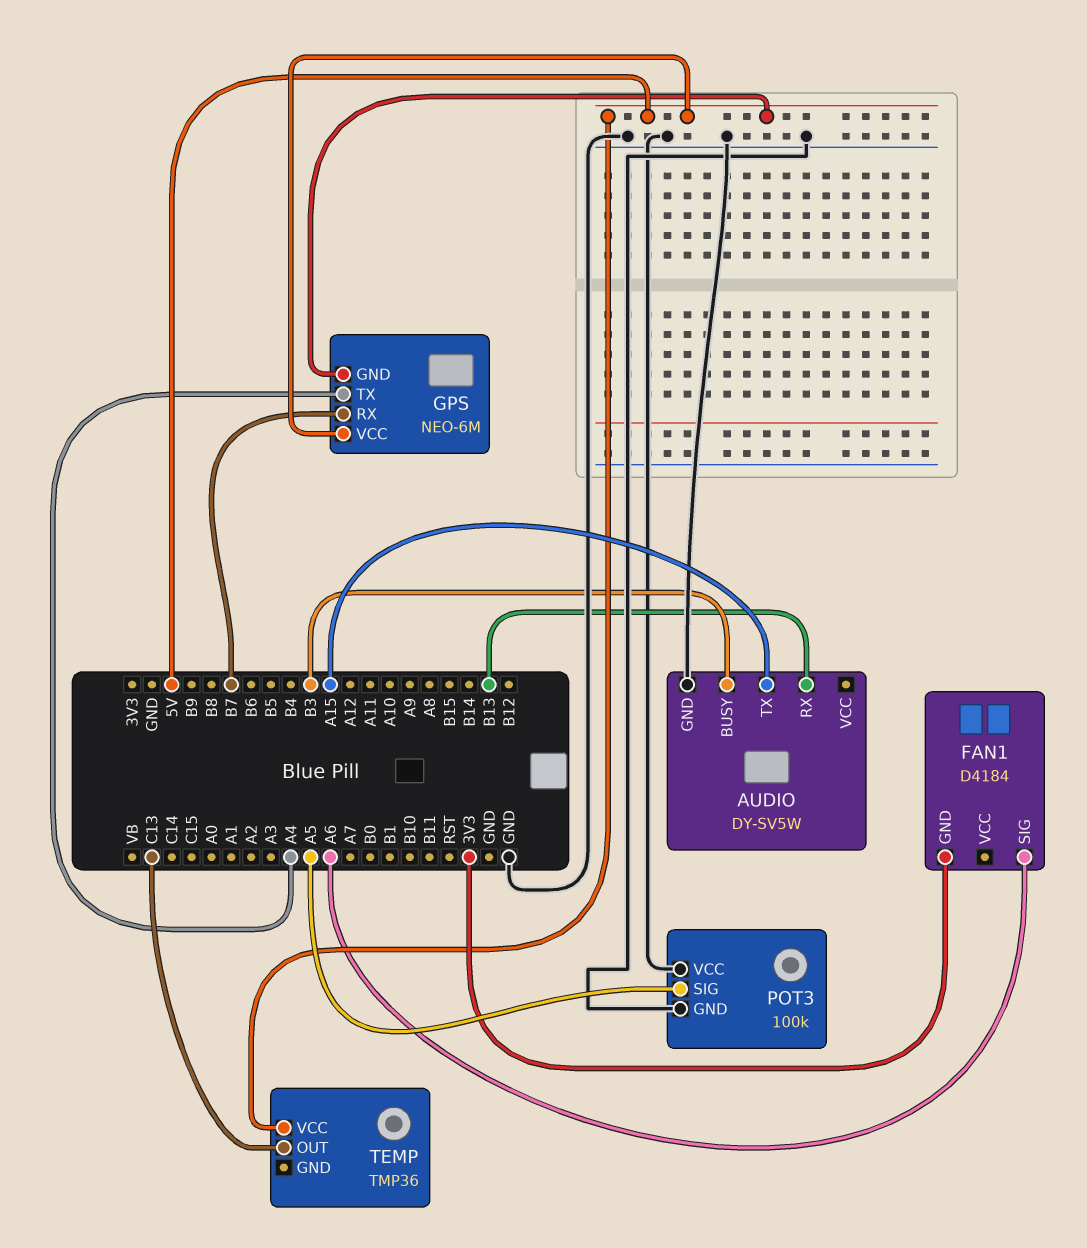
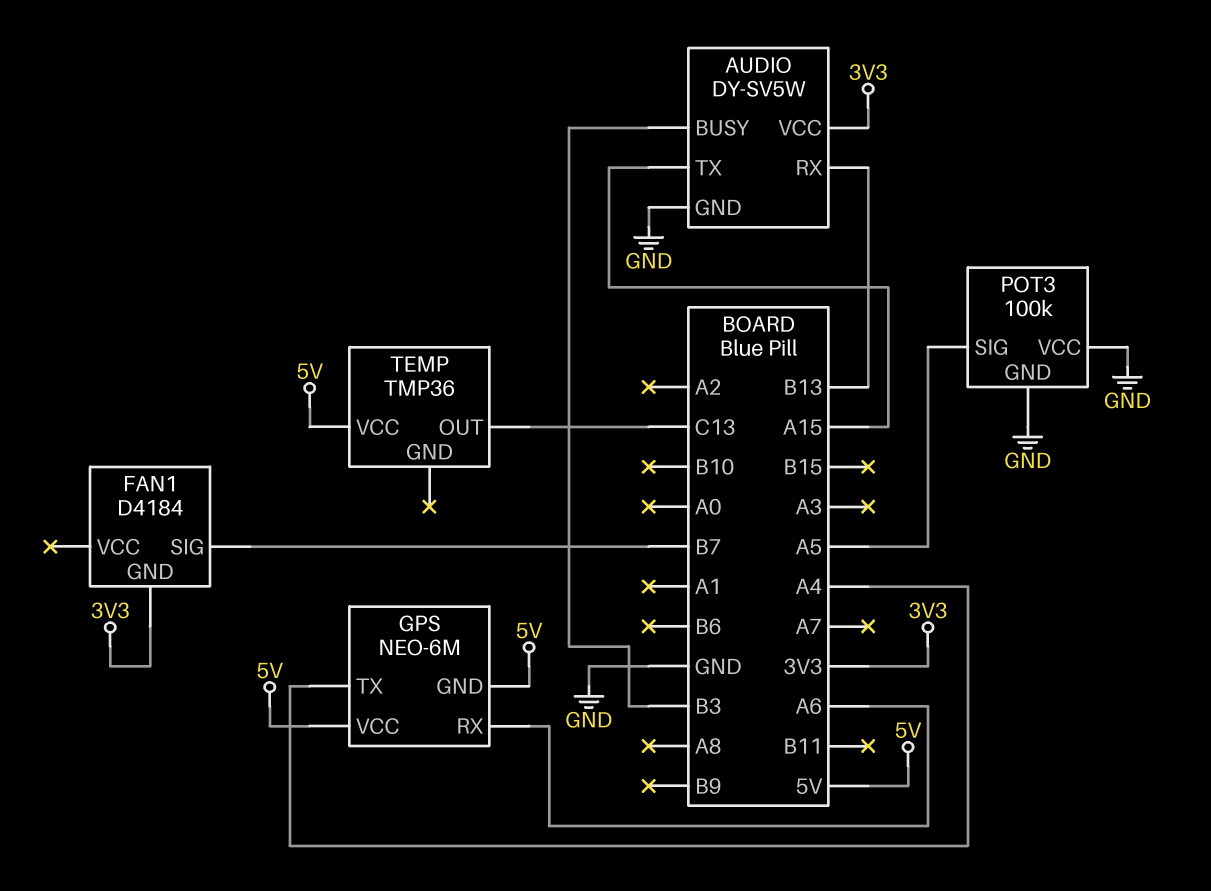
AUDIO pin VCC: none -> 3V3
FAN1 pin SIG: A6 -> B7
GPS pin RX: B7 -> A6

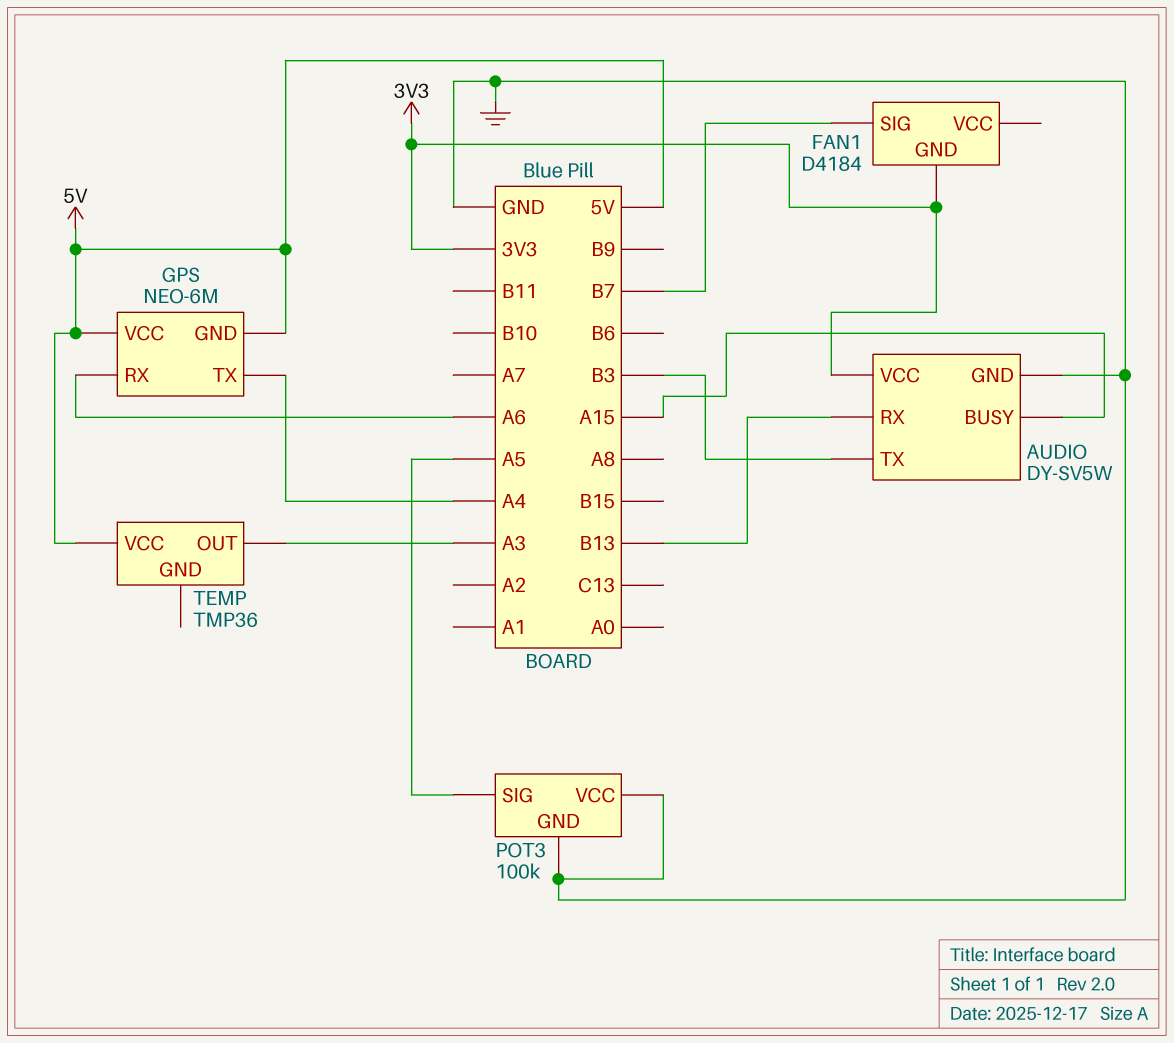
AUDIO pin BUSY: B3 -> A15
AUDIO pin TX: A15 -> B3
TEMP pin OUT: C13 -> A3

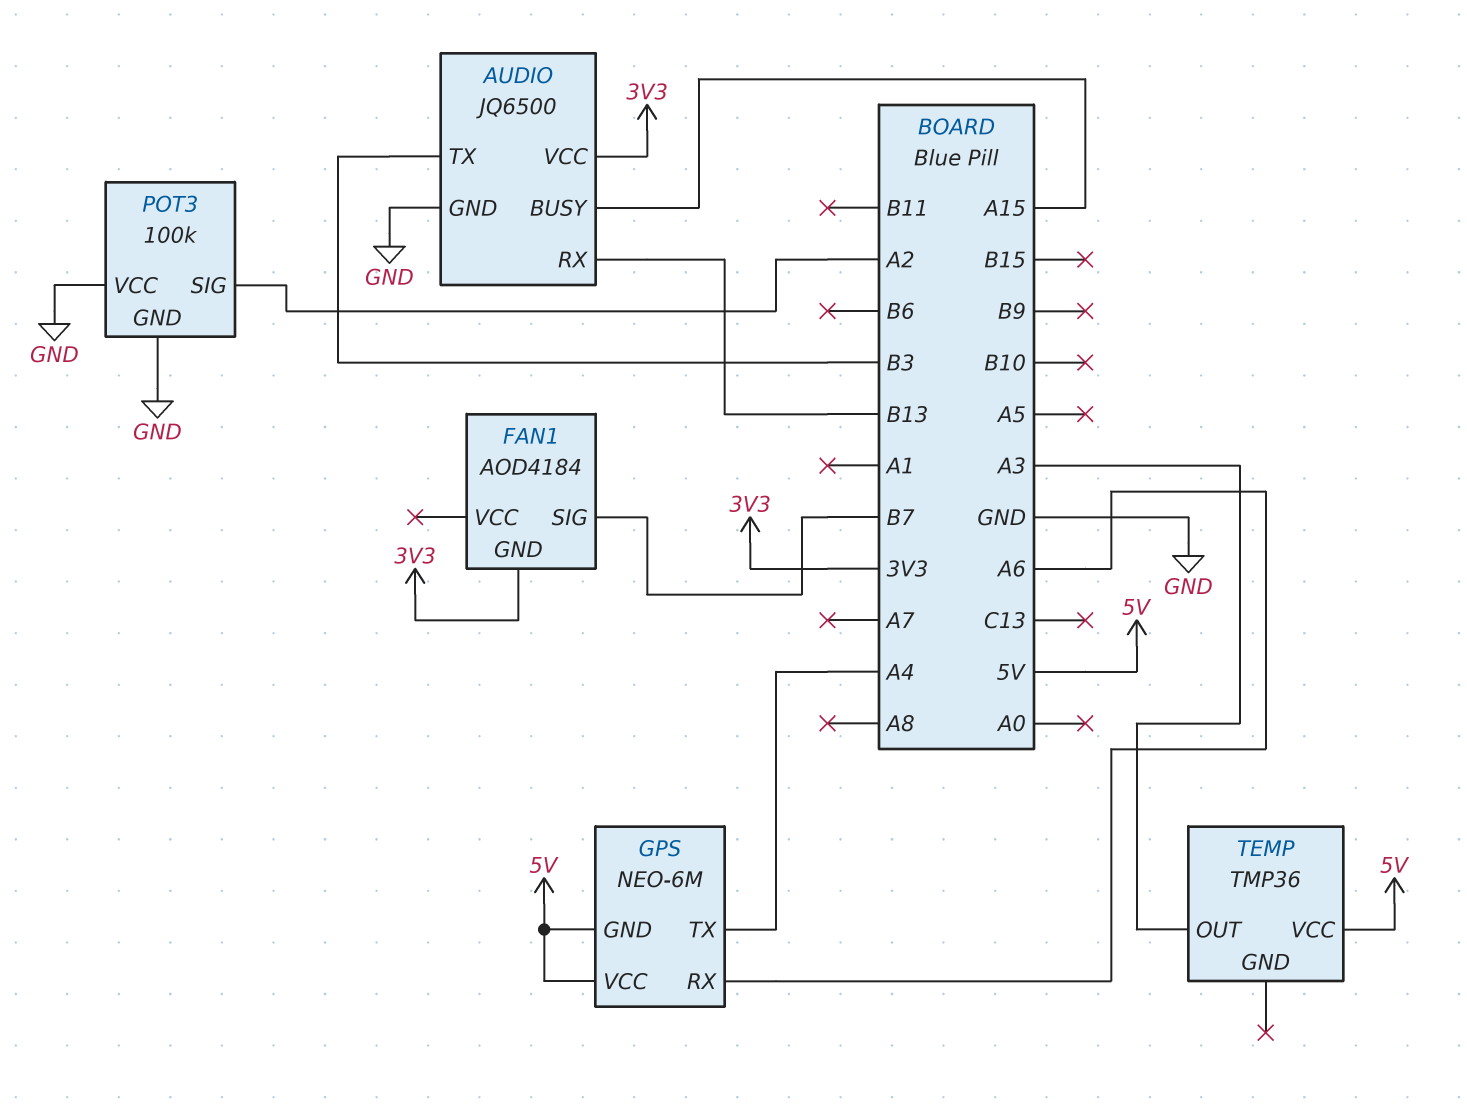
AUDIO: DY-SV5W -> JQ6500
FAN1: D4184 -> AOD4184
POT3 pin SIG: A5 -> A2

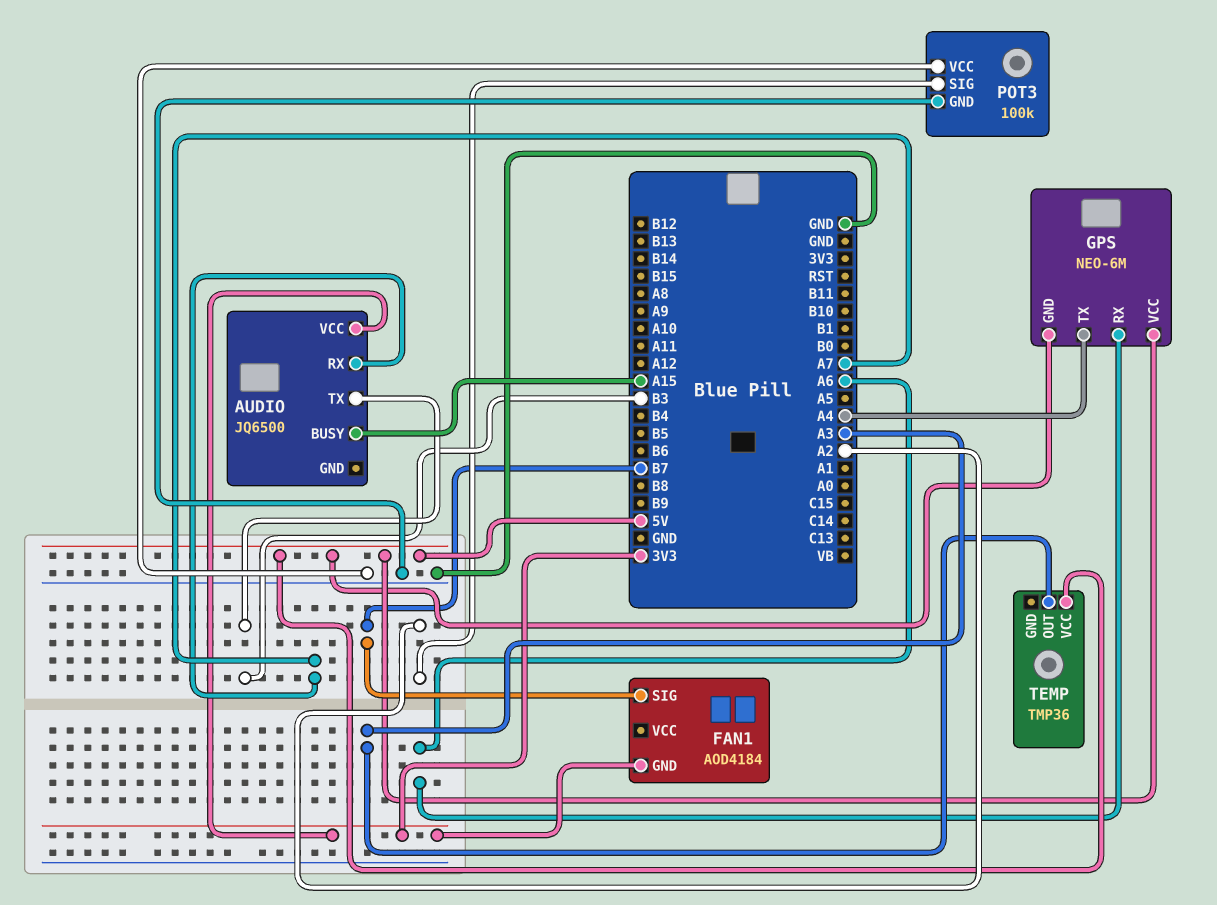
AUDIO pin GND: GND -> none
AUDIO pin RX: B13 -> A7

